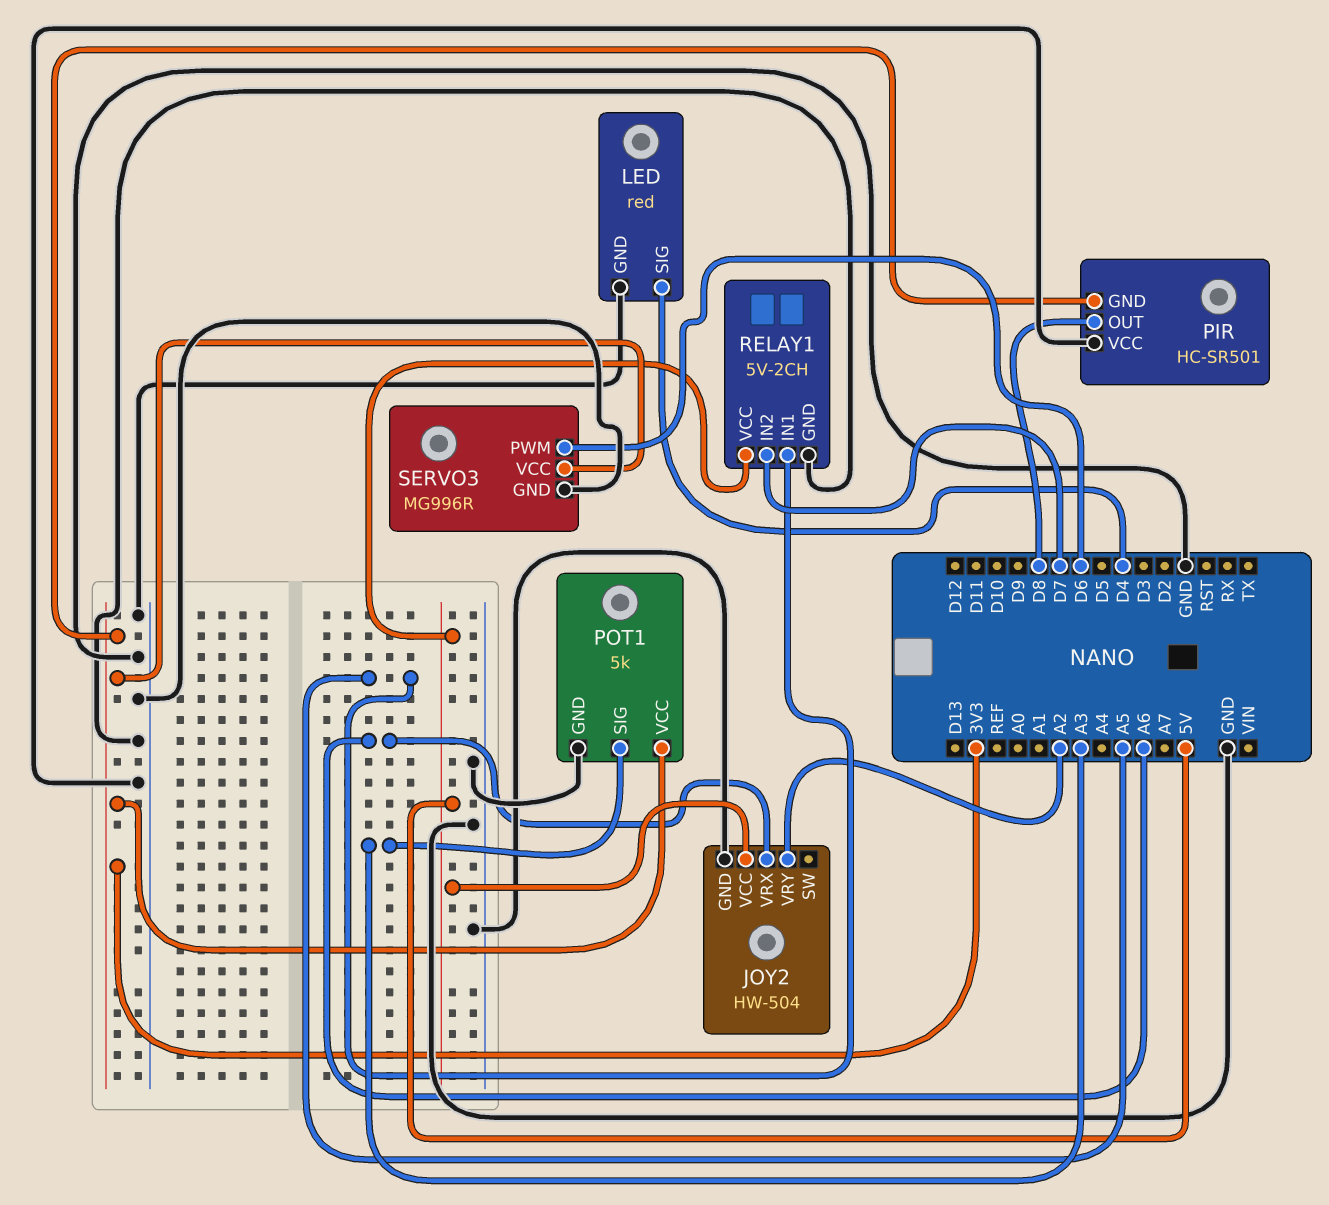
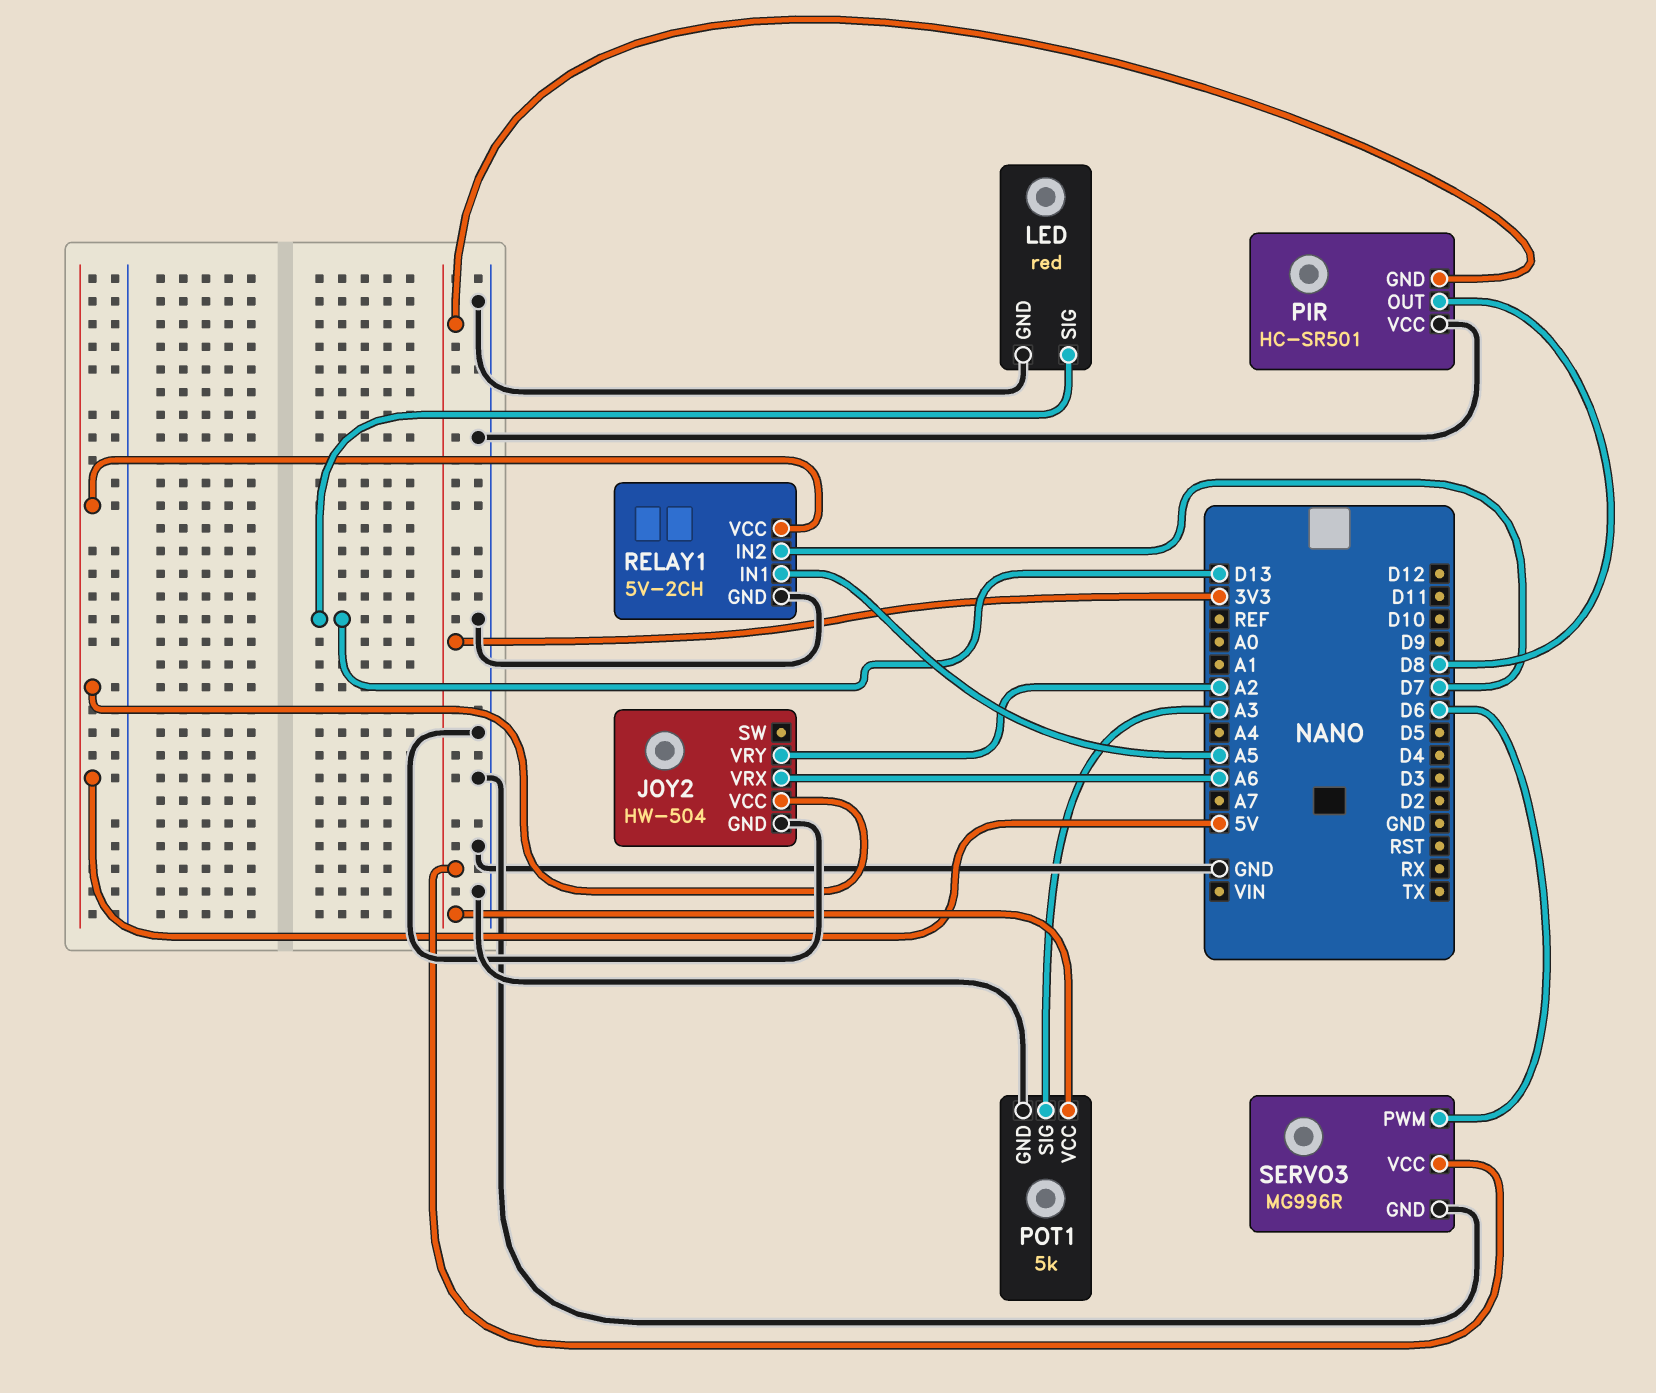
LED pin SIG: D4 -> D13

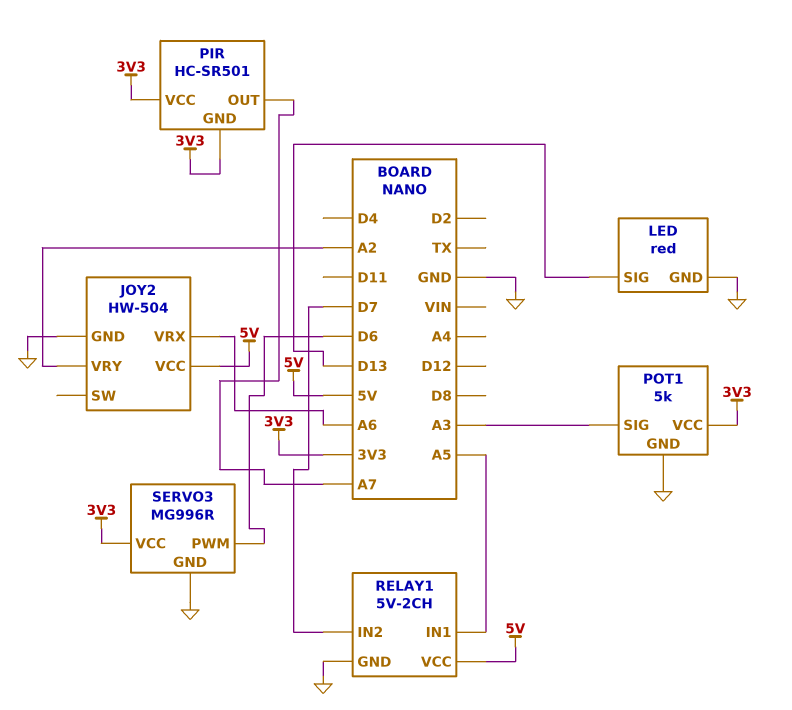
PIR pin OUT: D8 -> A7
PIR pin VCC: GND -> 3V3

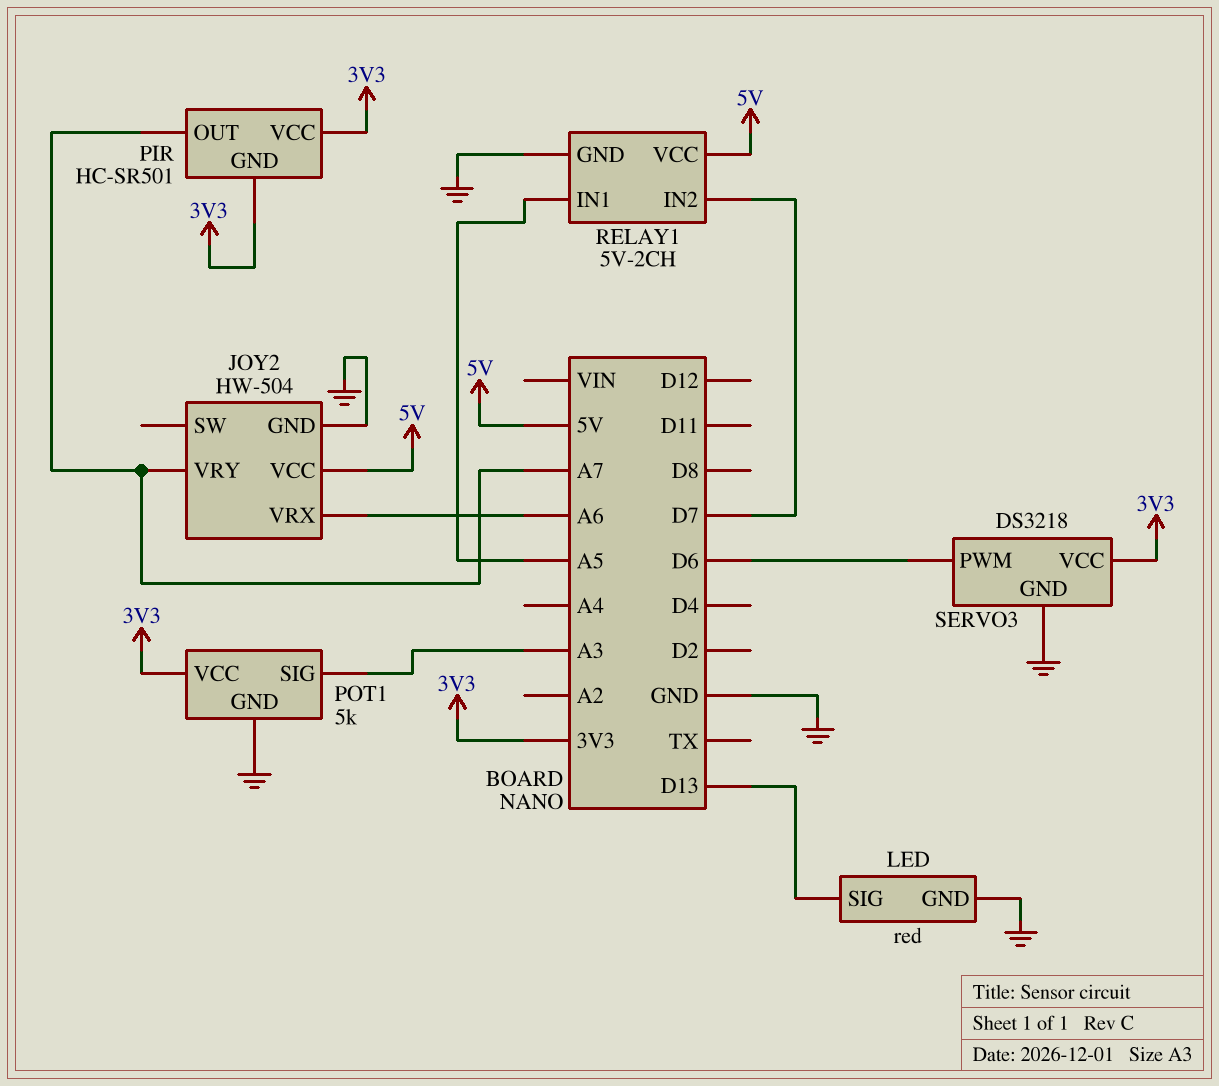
JOY2 pin VRY: A2 -> A7
SERVO3: MG996R -> DS3218

